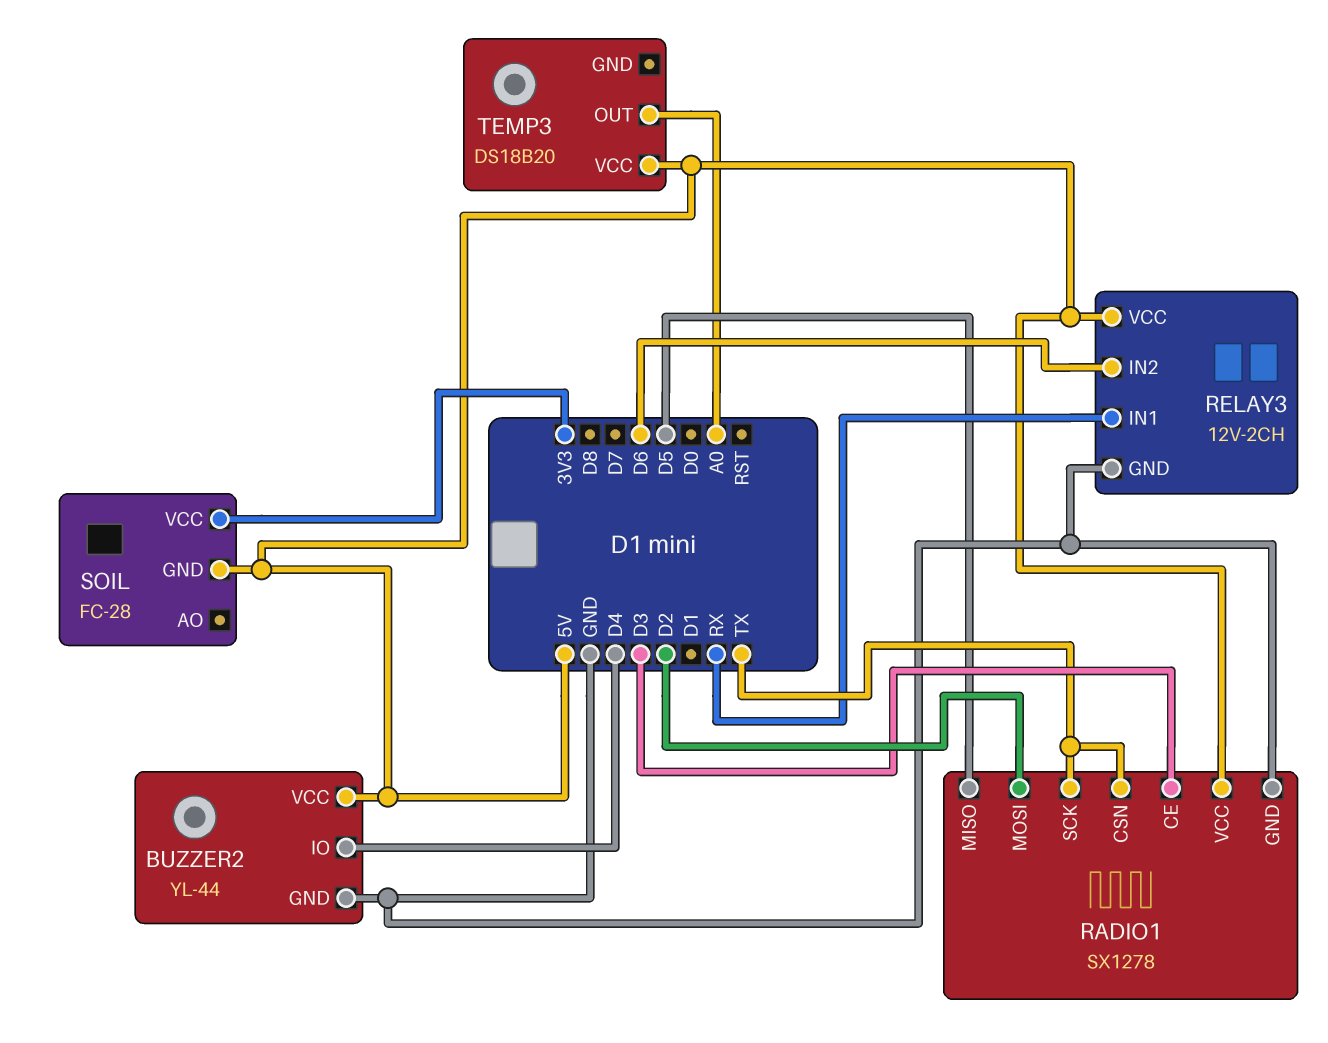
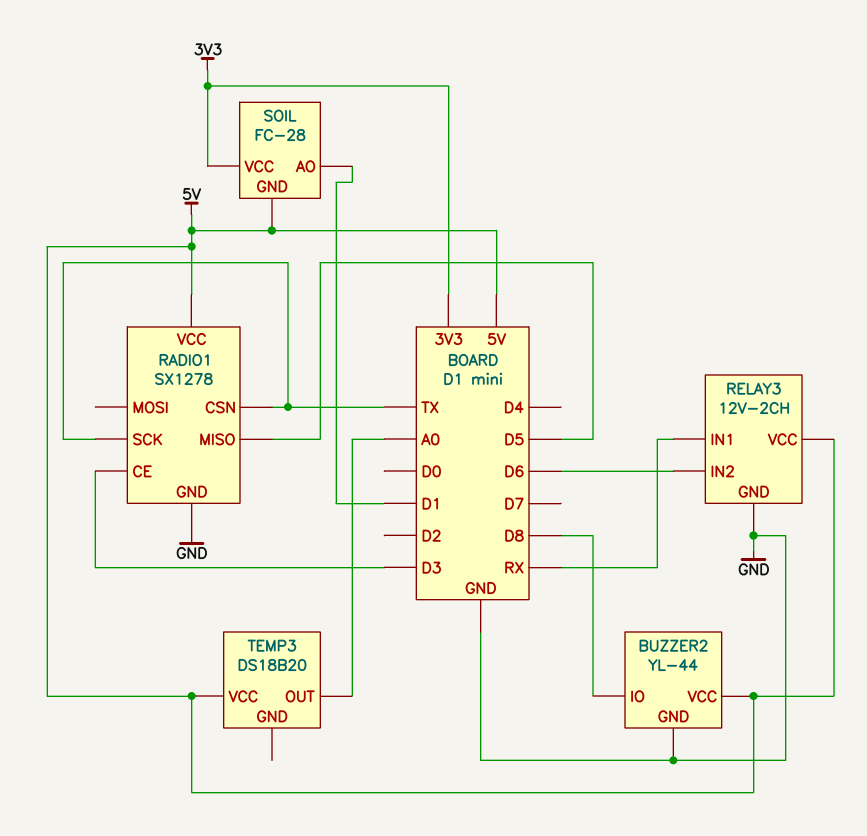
BUZZER2 pin IO: D4 -> D8
RADIO1 pin MOSI: D2 -> none
SOIL pin AO: none -> D1

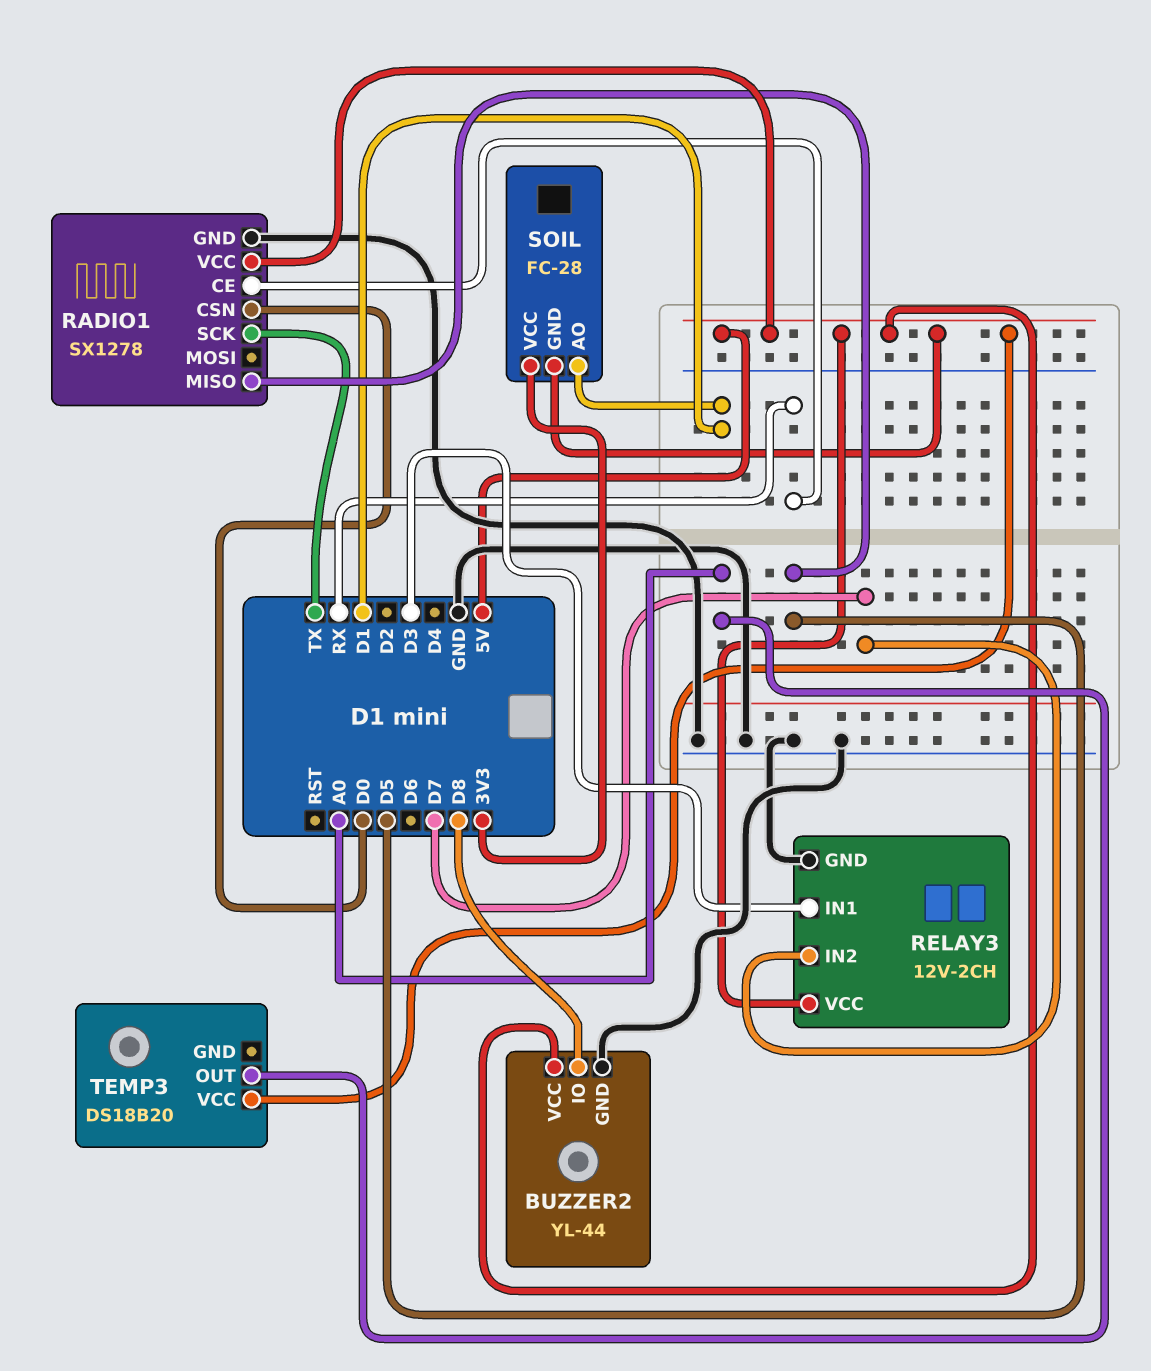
RADIO1 pin CE: D3 -> RX
RADIO1 pin CSN: TX -> D0
RELAY3 pin IN1: RX -> D3
RELAY3 pin IN2: D6 -> D7

